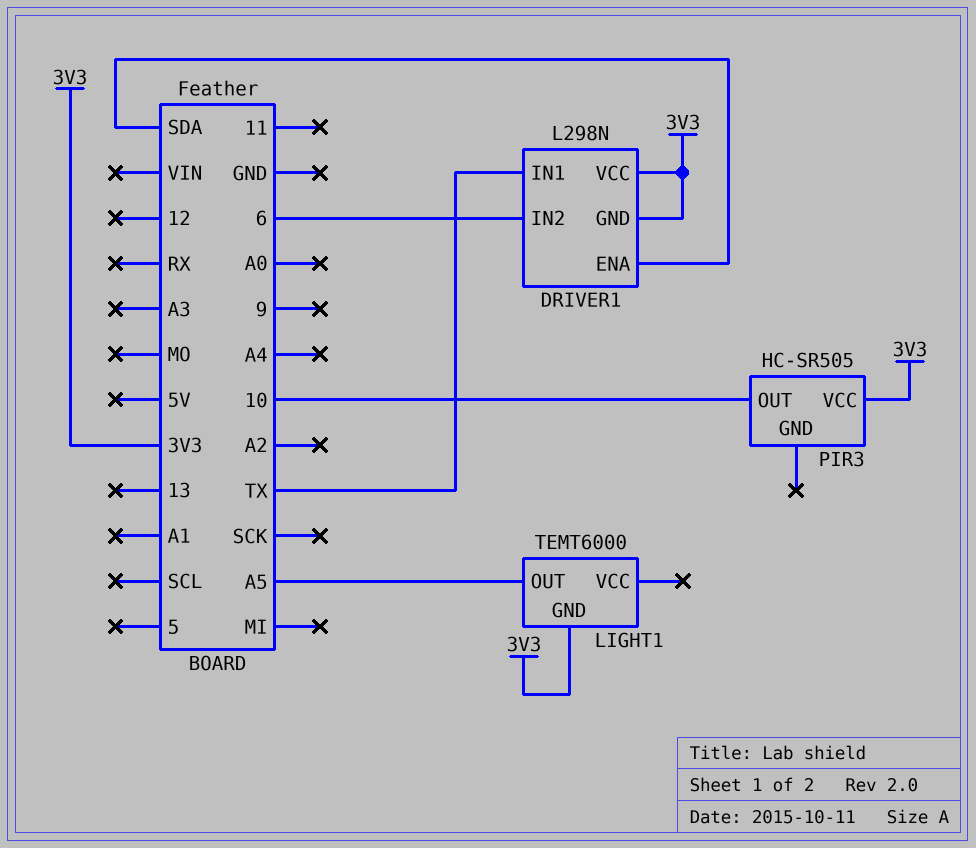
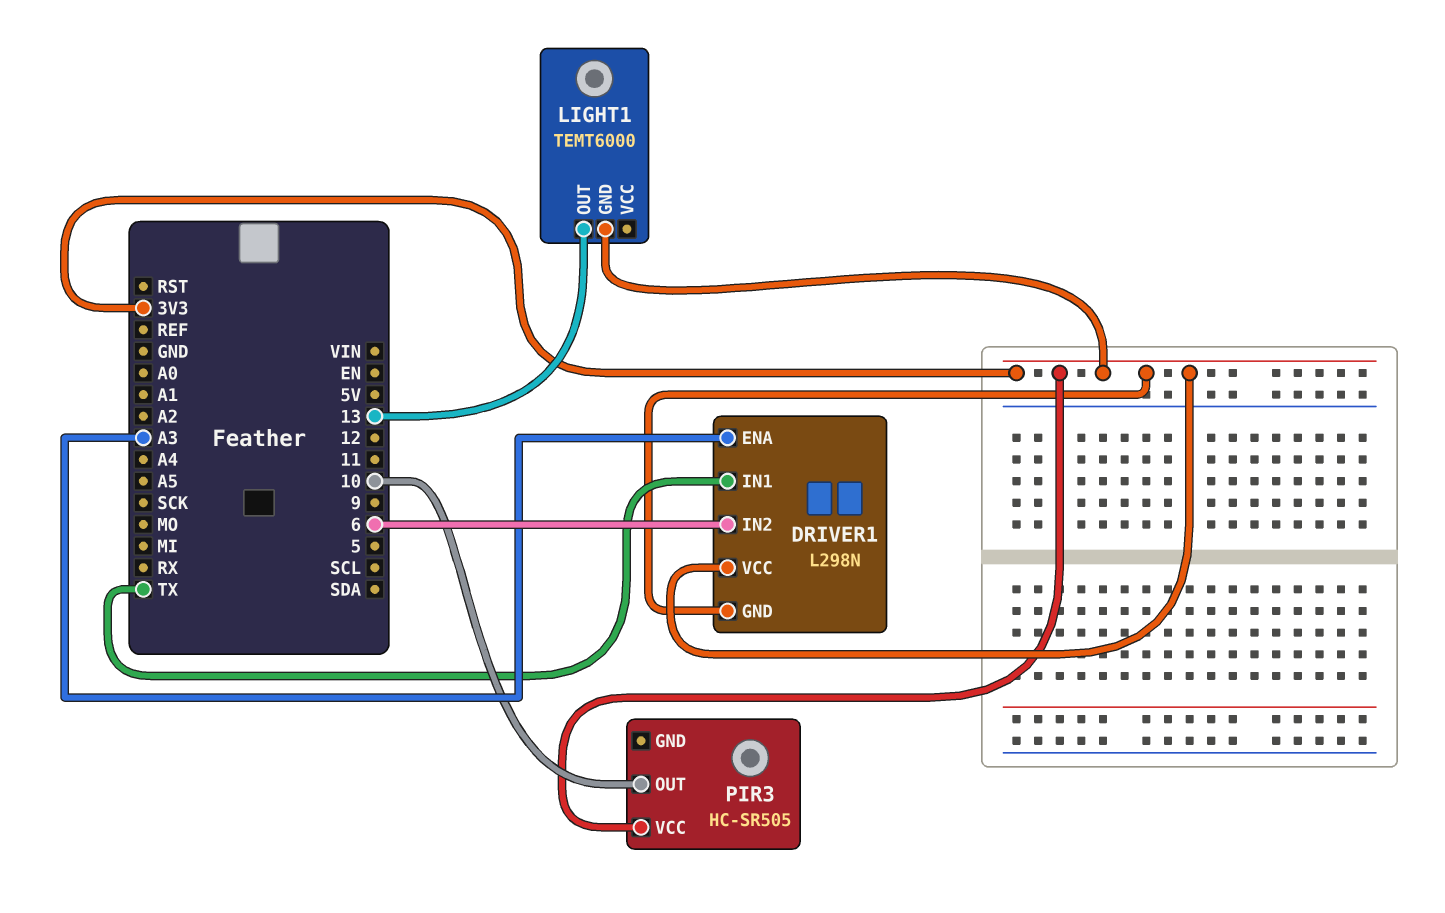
DRIVER1 pin ENA: SDA -> A3
LIGHT1 pin OUT: A5 -> 13

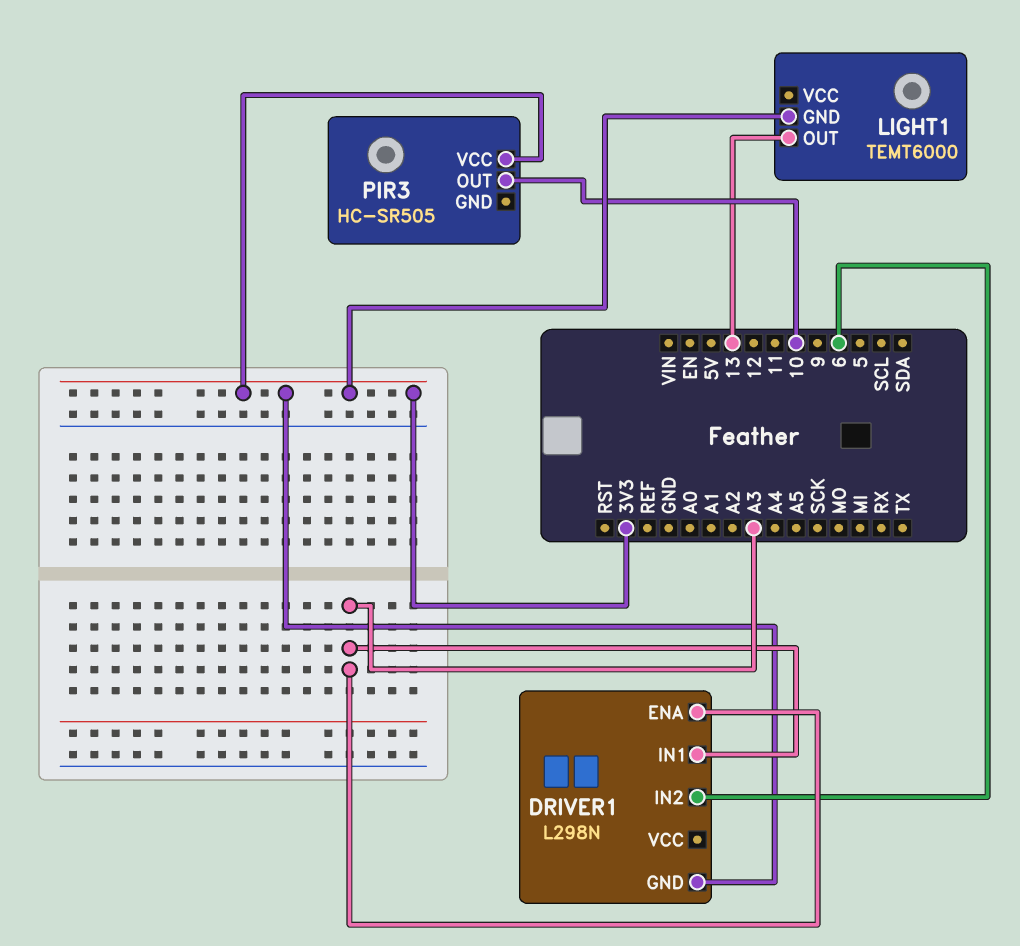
DRIVER1 pin IN1: TX -> A3
DRIVER1 pin VCC: 3V3 -> none

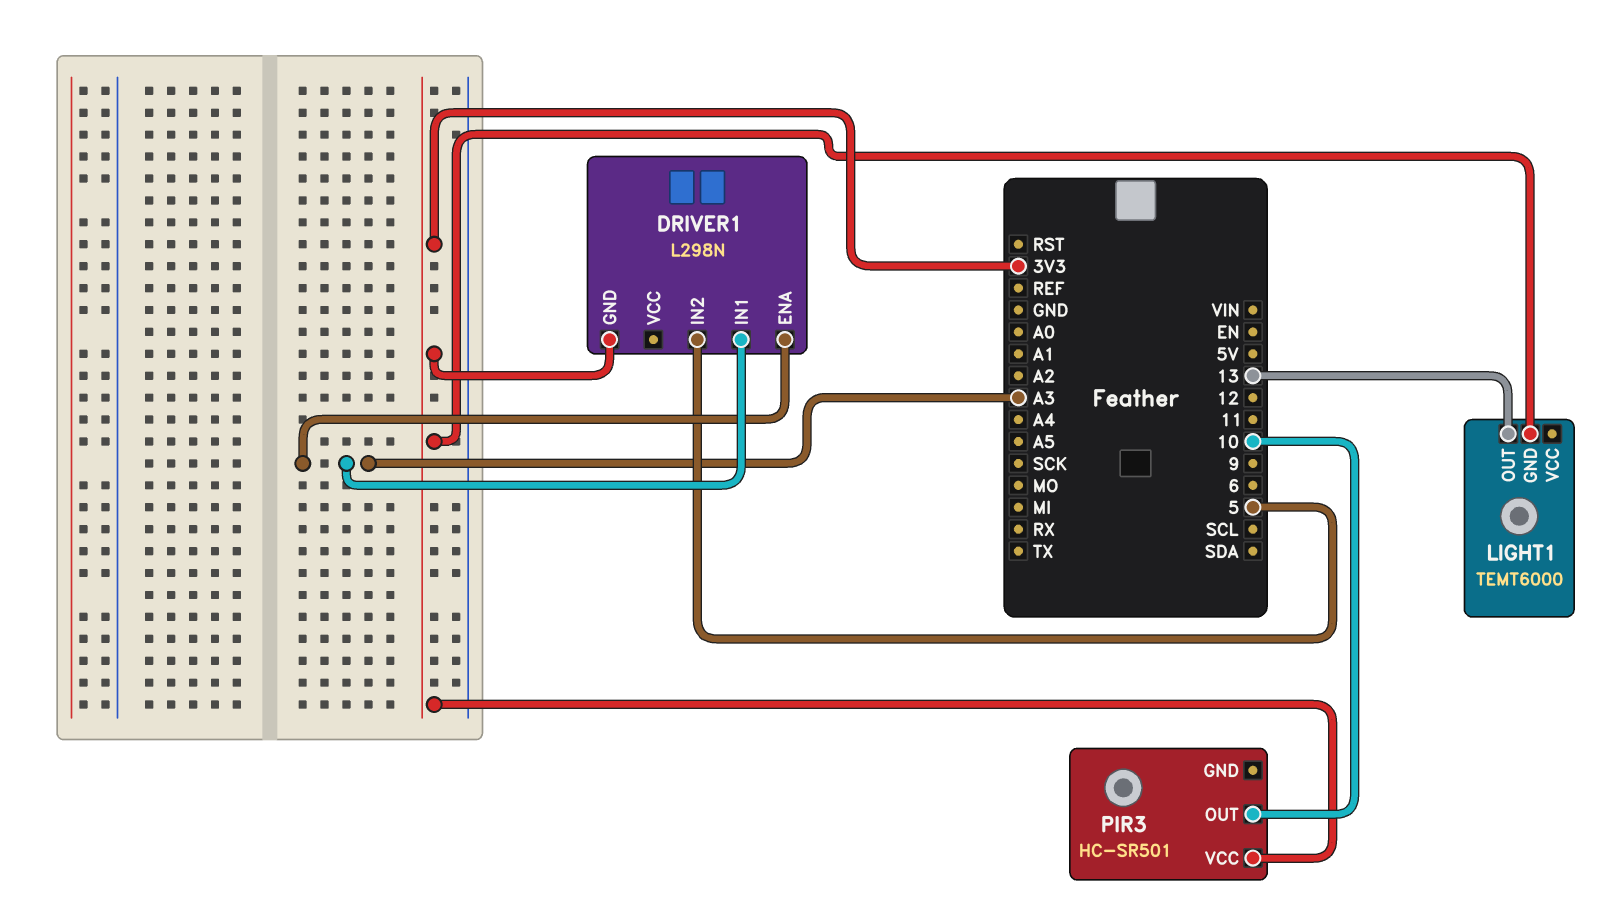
DRIVER1 pin IN2: 6 -> 5
PIR3: HC-SR505 -> HC-SR501

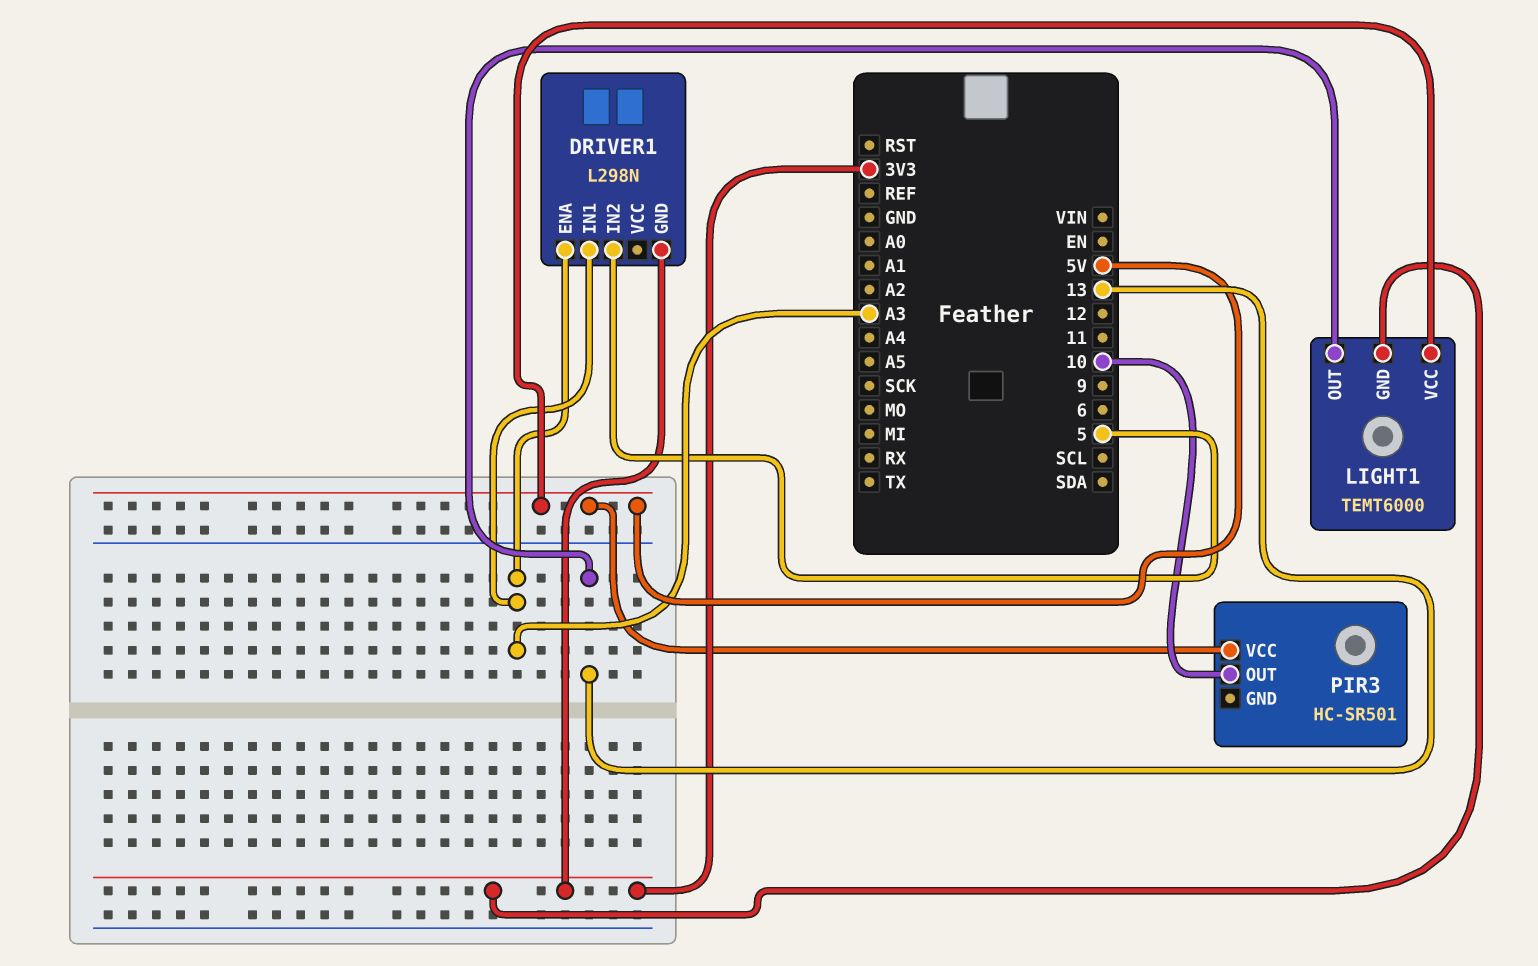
LIGHT1 pin VCC: none -> 5V
PIR3 pin VCC: 3V3 -> 5V

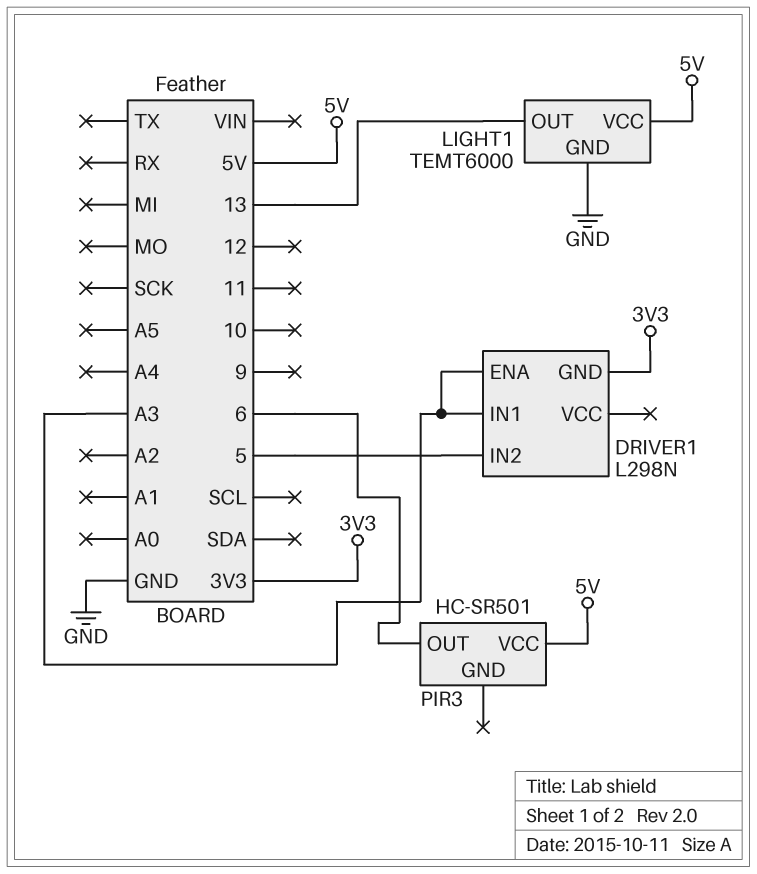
LIGHT1 pin GND: 3V3 -> GND
PIR3 pin OUT: 10 -> 6

